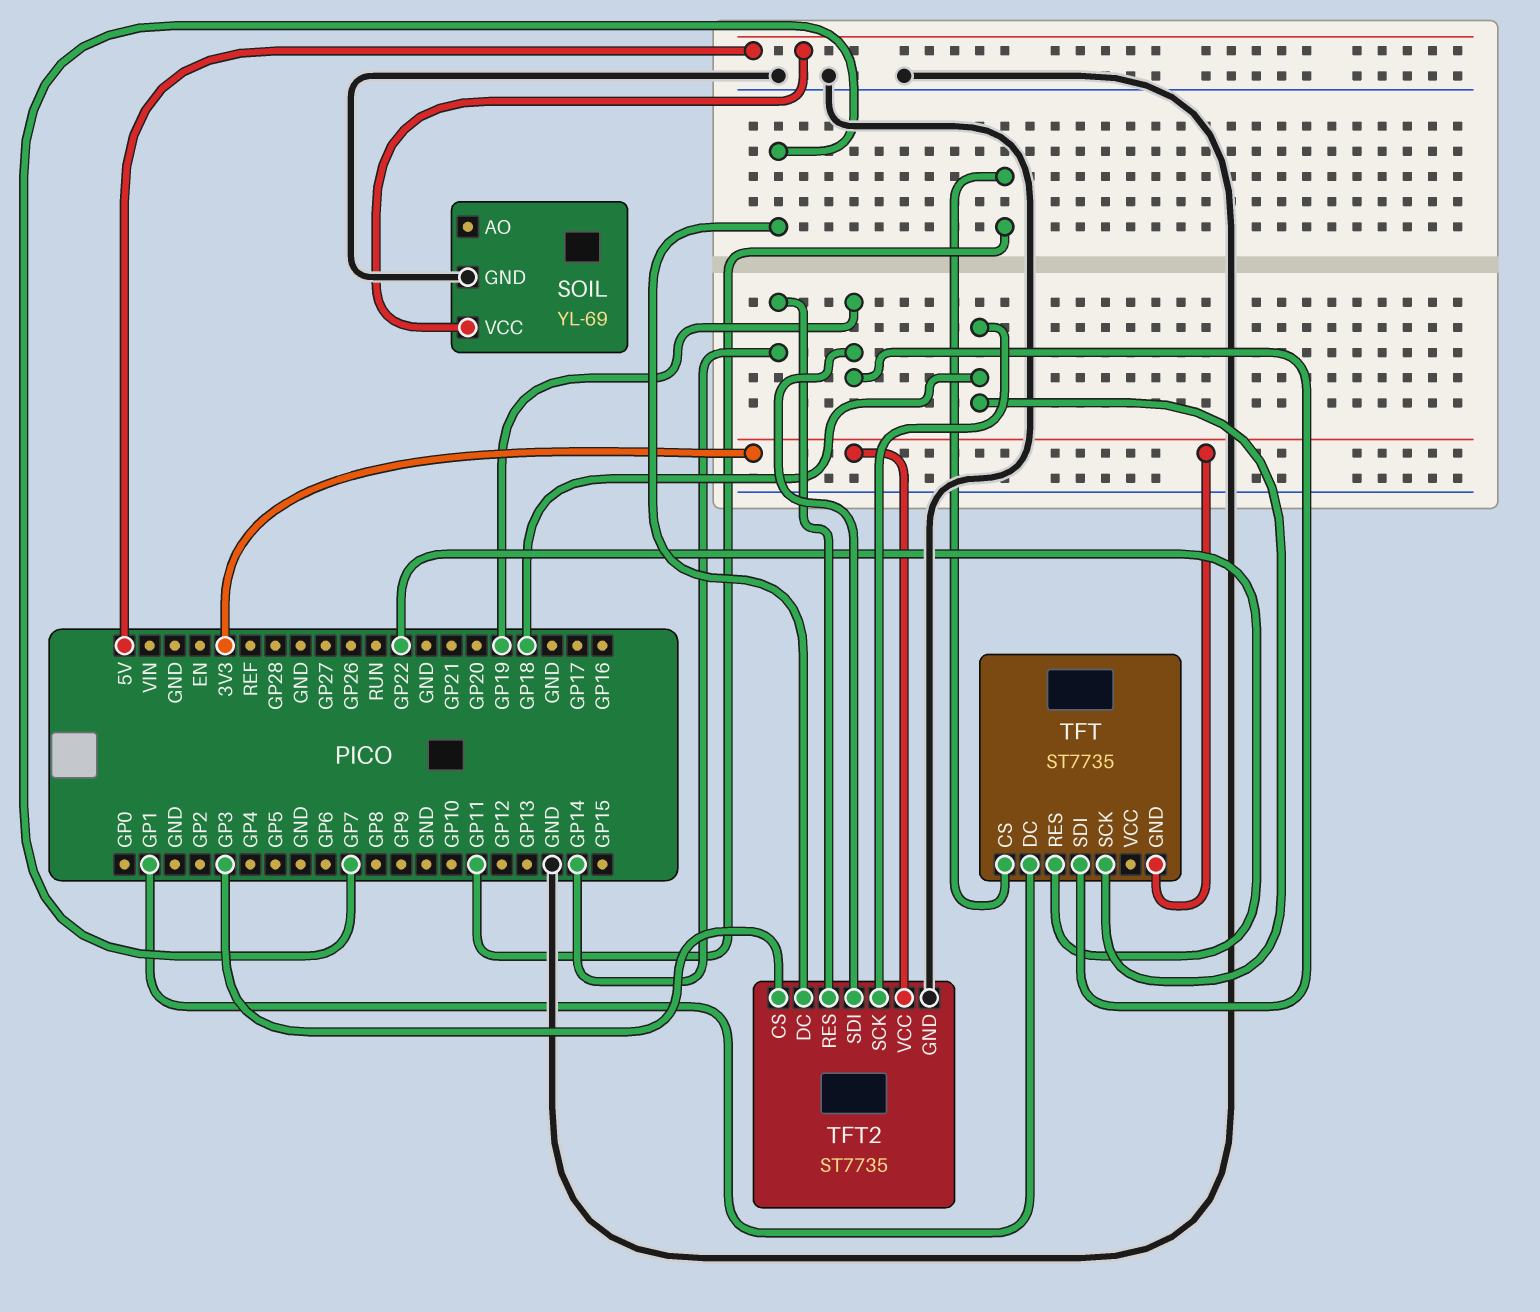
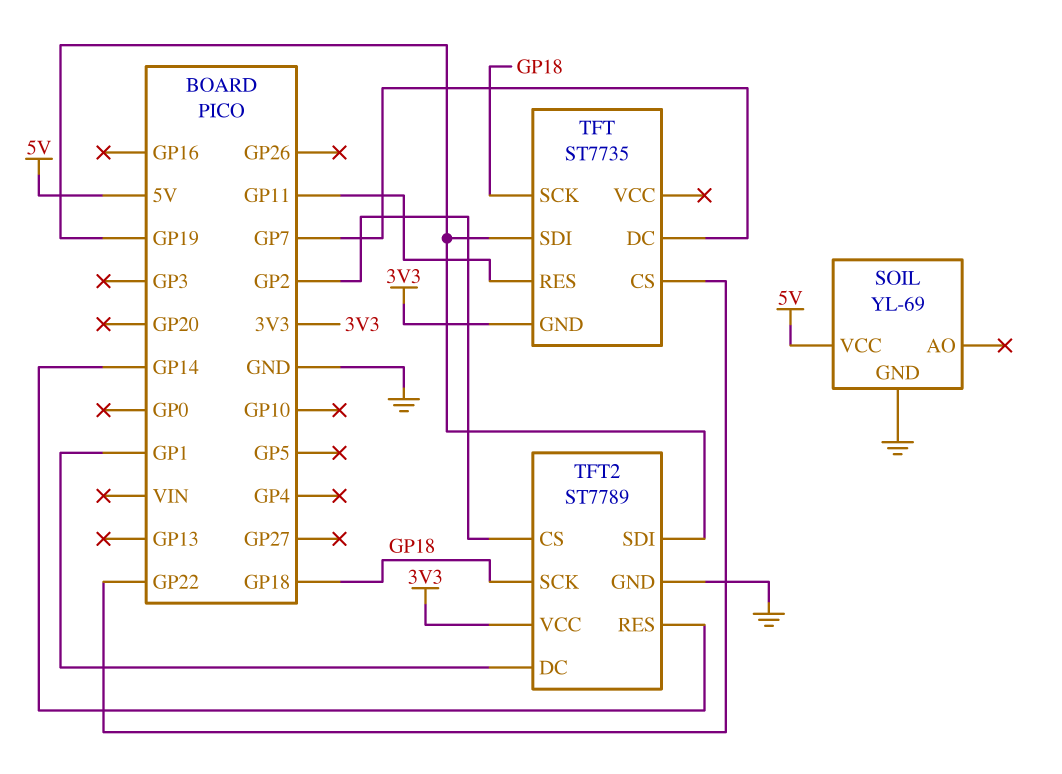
TFT pin CS: GP11 -> GP22
TFT pin DC: GP1 -> GP7
TFT pin RES: GP22 -> GP11
TFT2: ST7735 -> ST7789
TFT2 pin CS: GP3 -> GP2
TFT2 pin DC: GP7 -> GP1

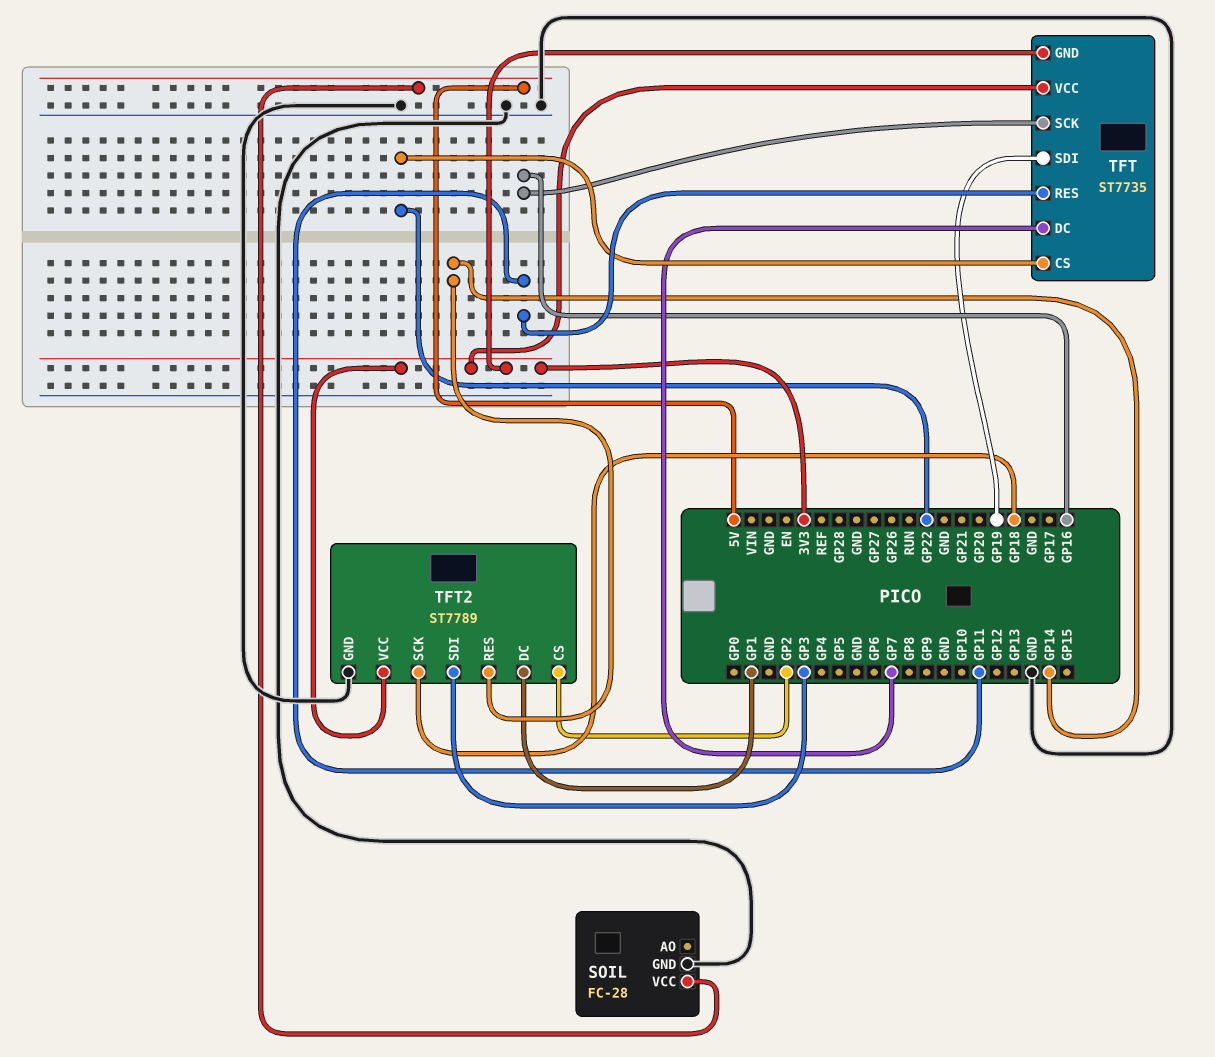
SOIL: YL-69 -> FC-28
TFT pin SCK: GP18 -> GP16
TFT pin VCC: none -> 3V3
TFT2 pin SDI: GP19 -> GP3

